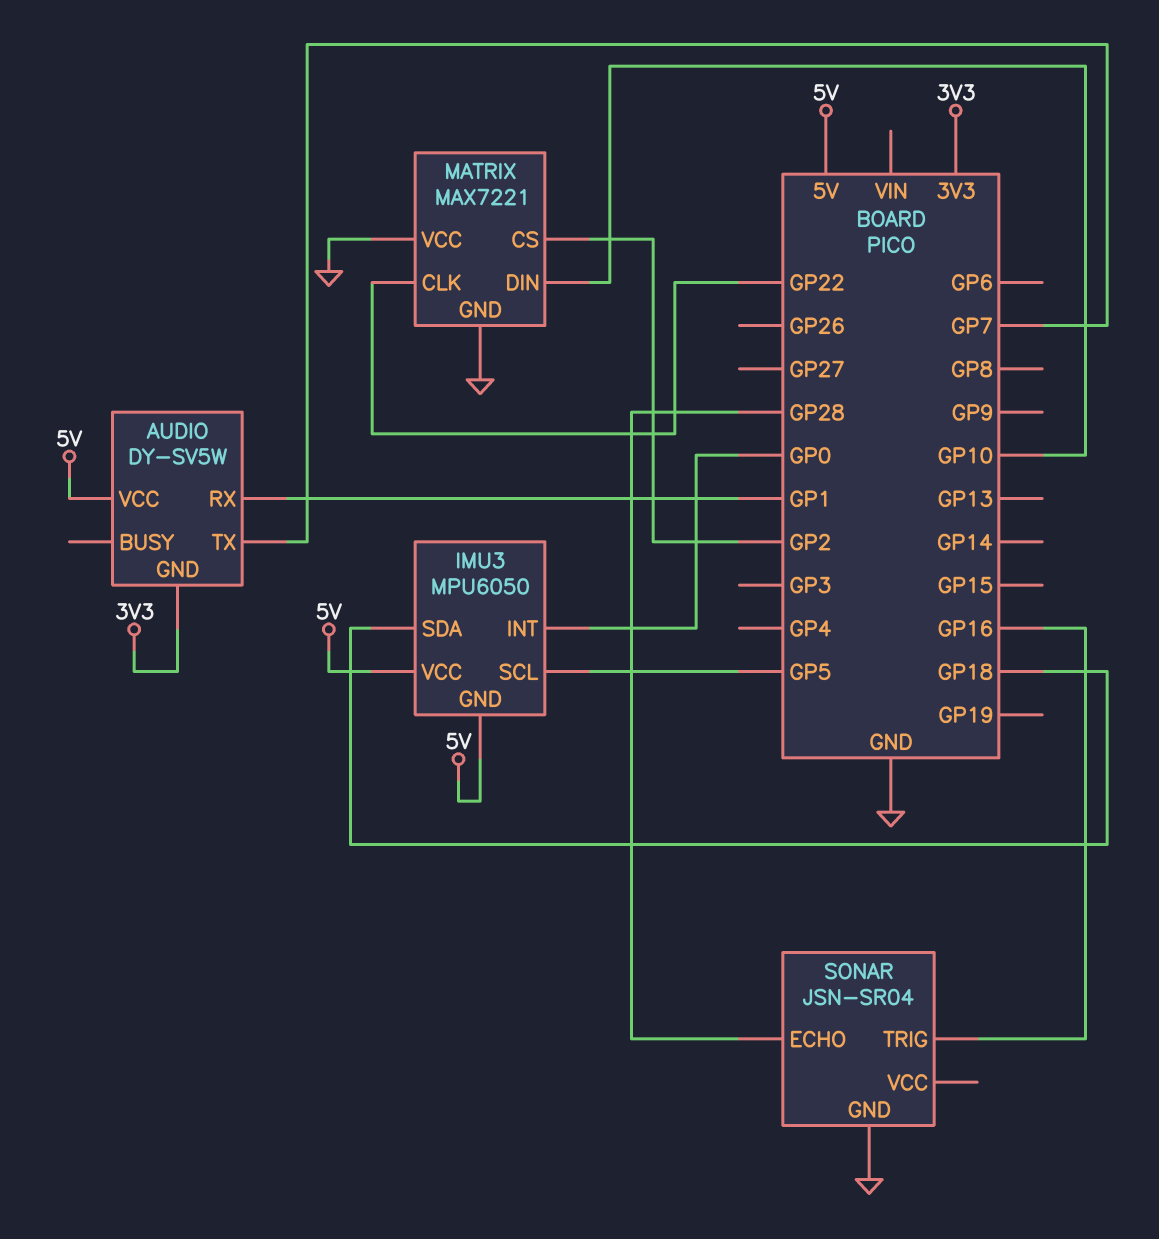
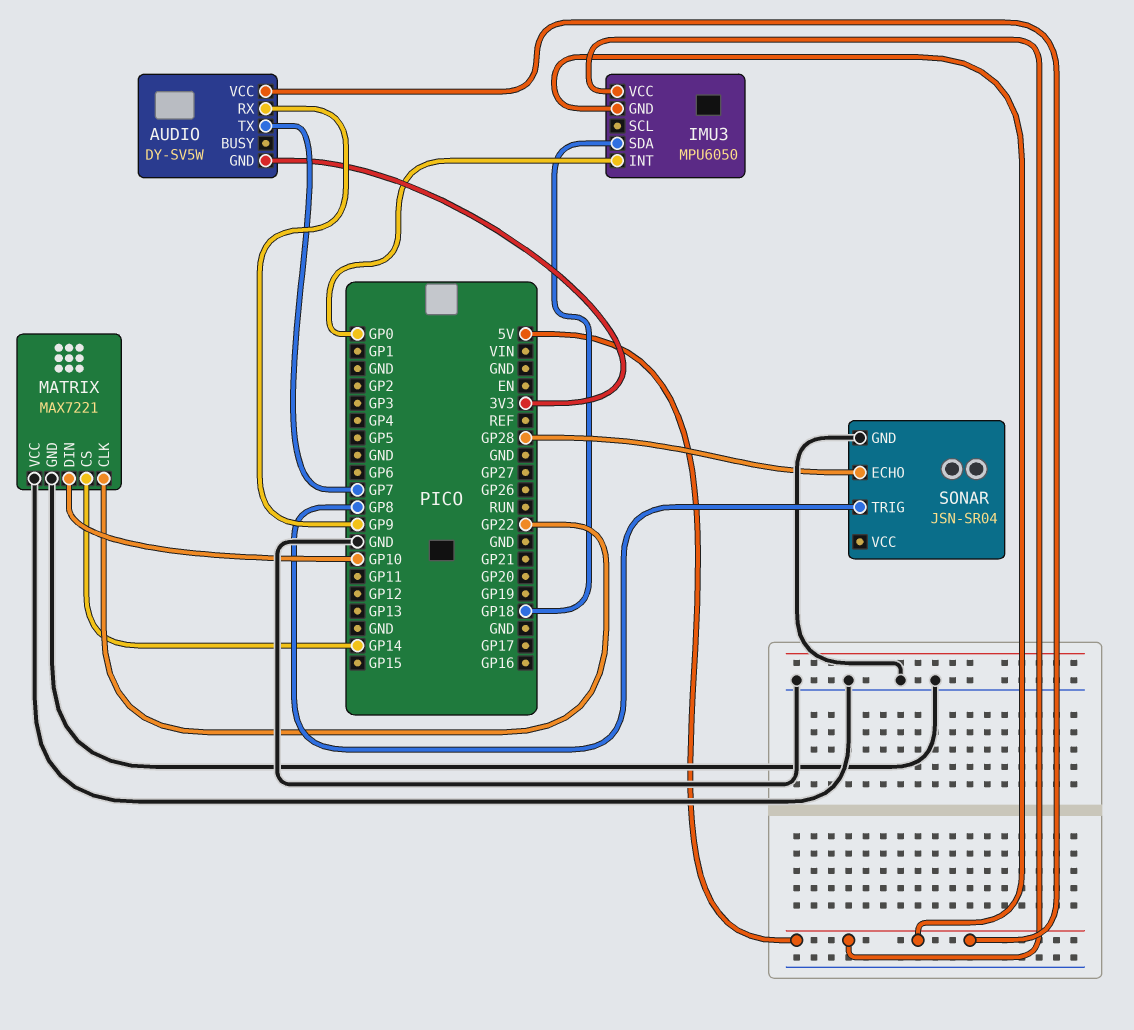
AUDIO pin RX: GP1 -> GP9
IMU3 pin SCL: GP5 -> none
MATRIX pin CS: GP2 -> GP14
SONAR pin TRIG: GP16 -> GP8

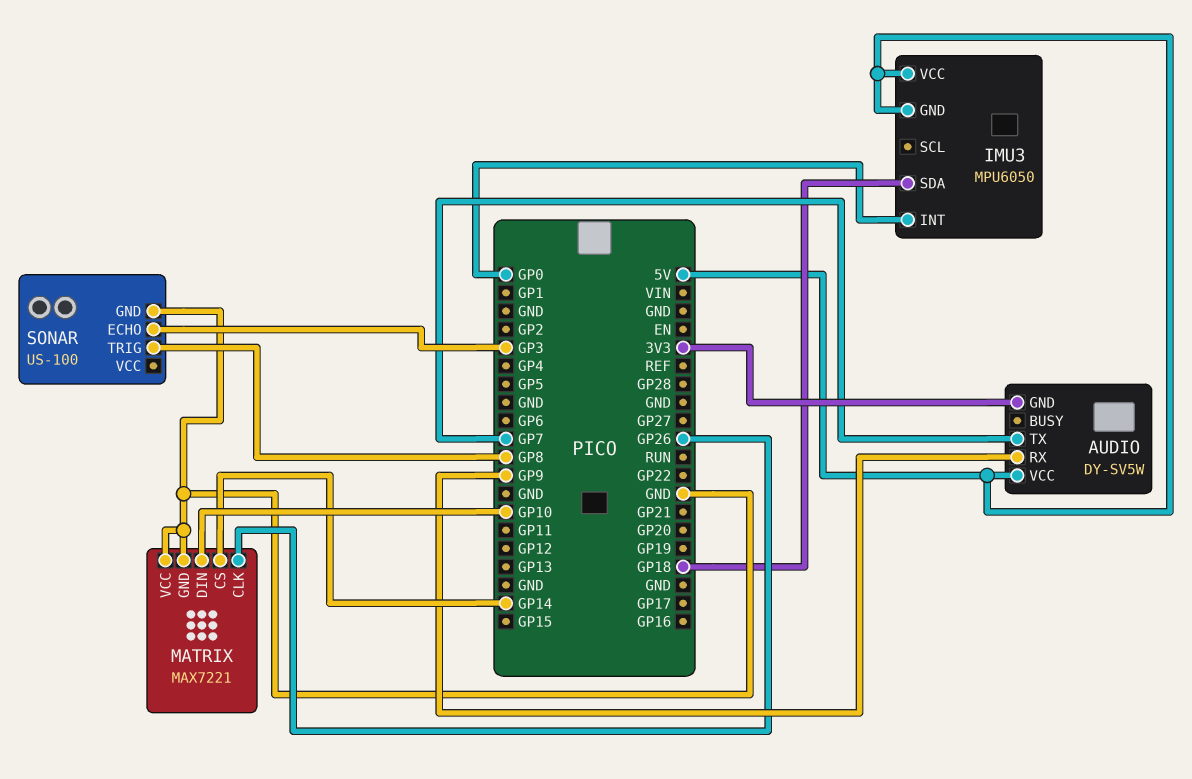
MATRIX pin CLK: GP22 -> GP26
SONAR: JSN-SR04 -> US-100
SONAR pin ECHO: GP28 -> GP3

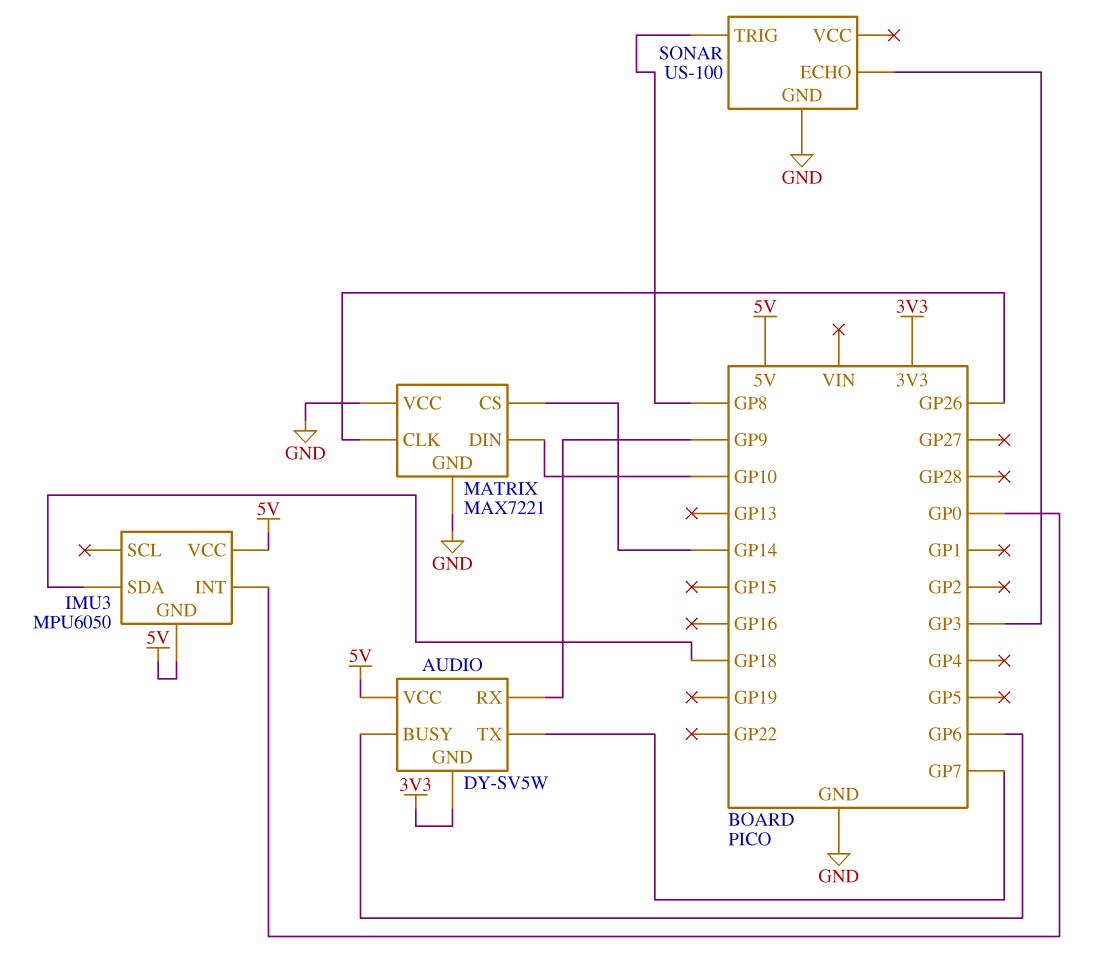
AUDIO pin BUSY: none -> GP6

